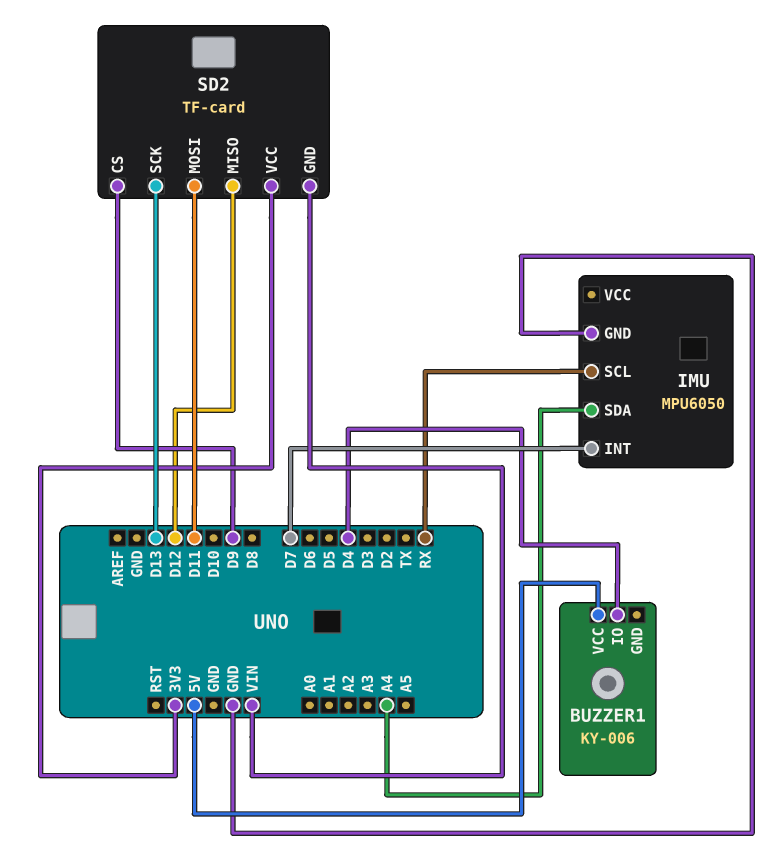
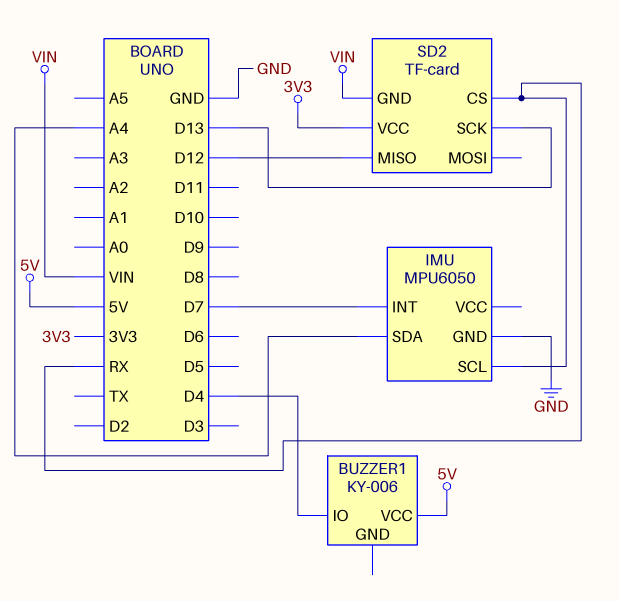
SD2 pin CS: D9 -> RX
SD2 pin MOSI: D11 -> none

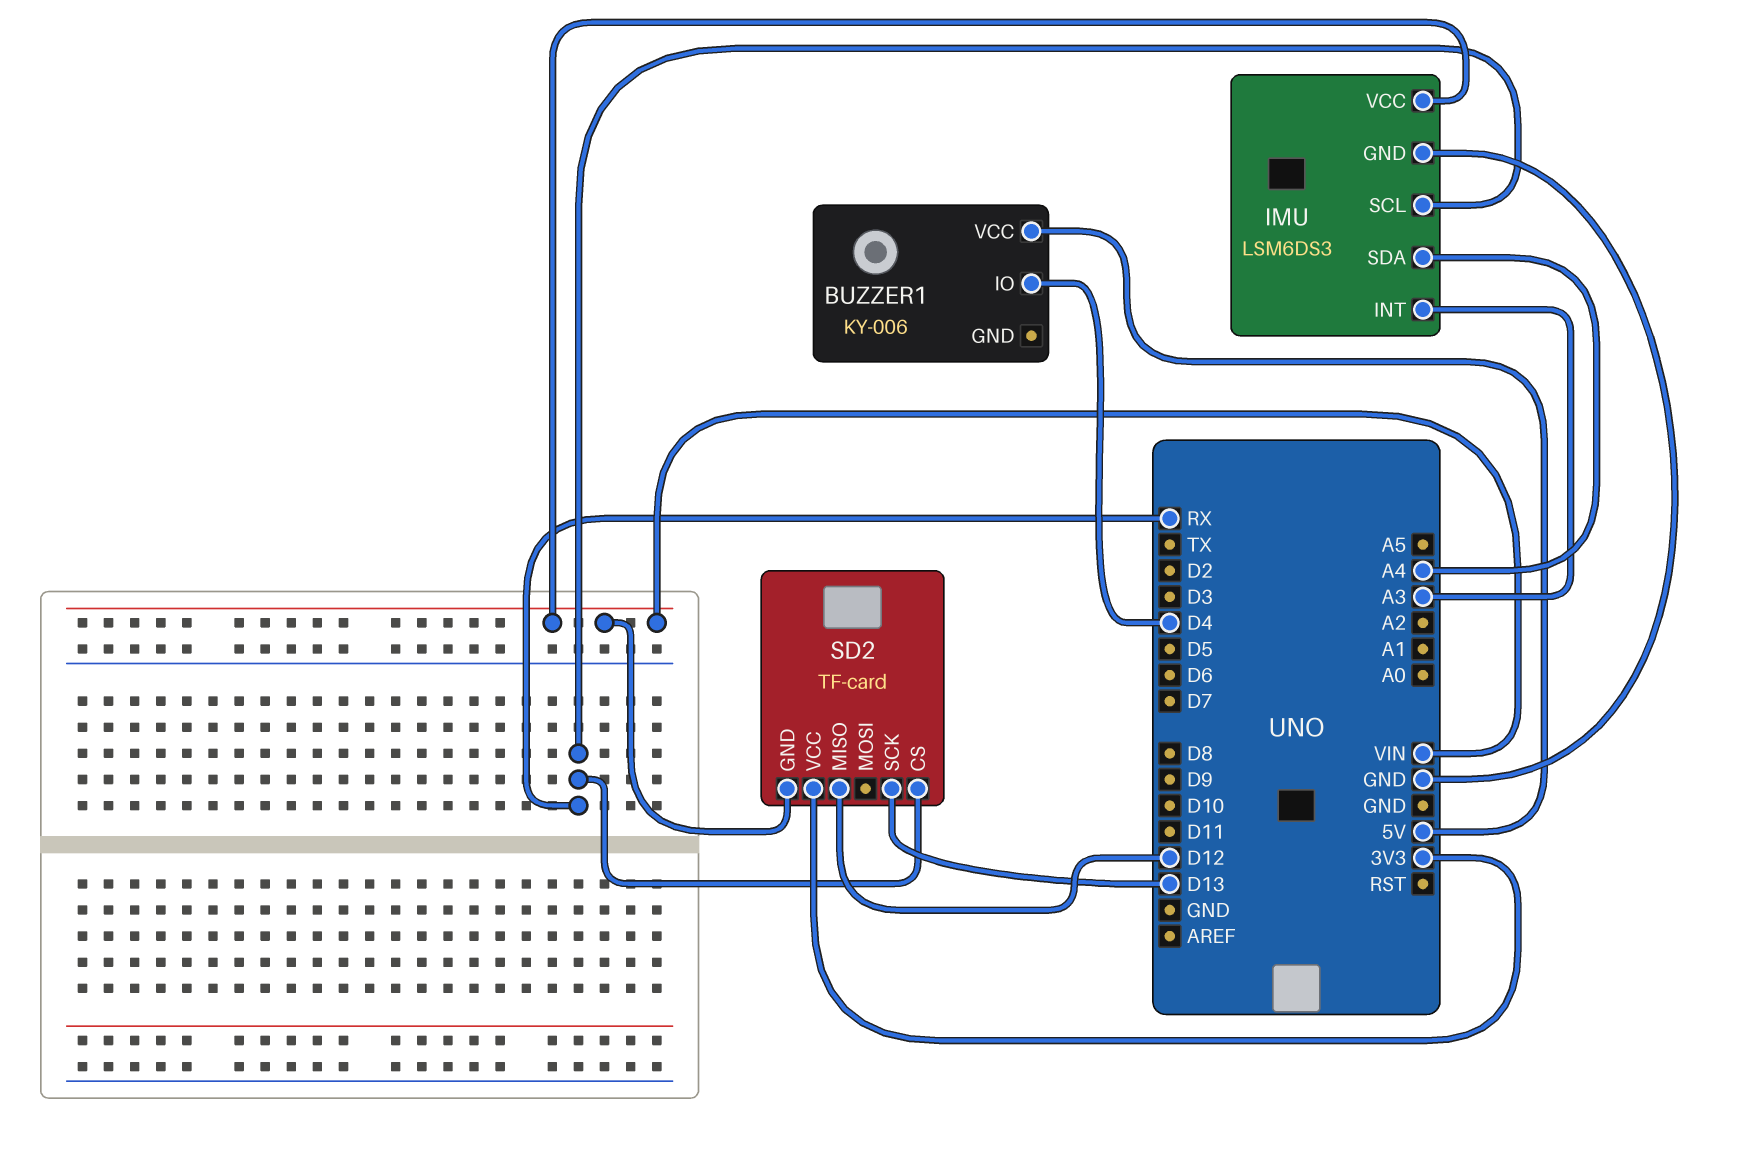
IMU: MPU6050 -> LSM6DS3
IMU pin INT: D7 -> A3
IMU pin VCC: none -> VIN

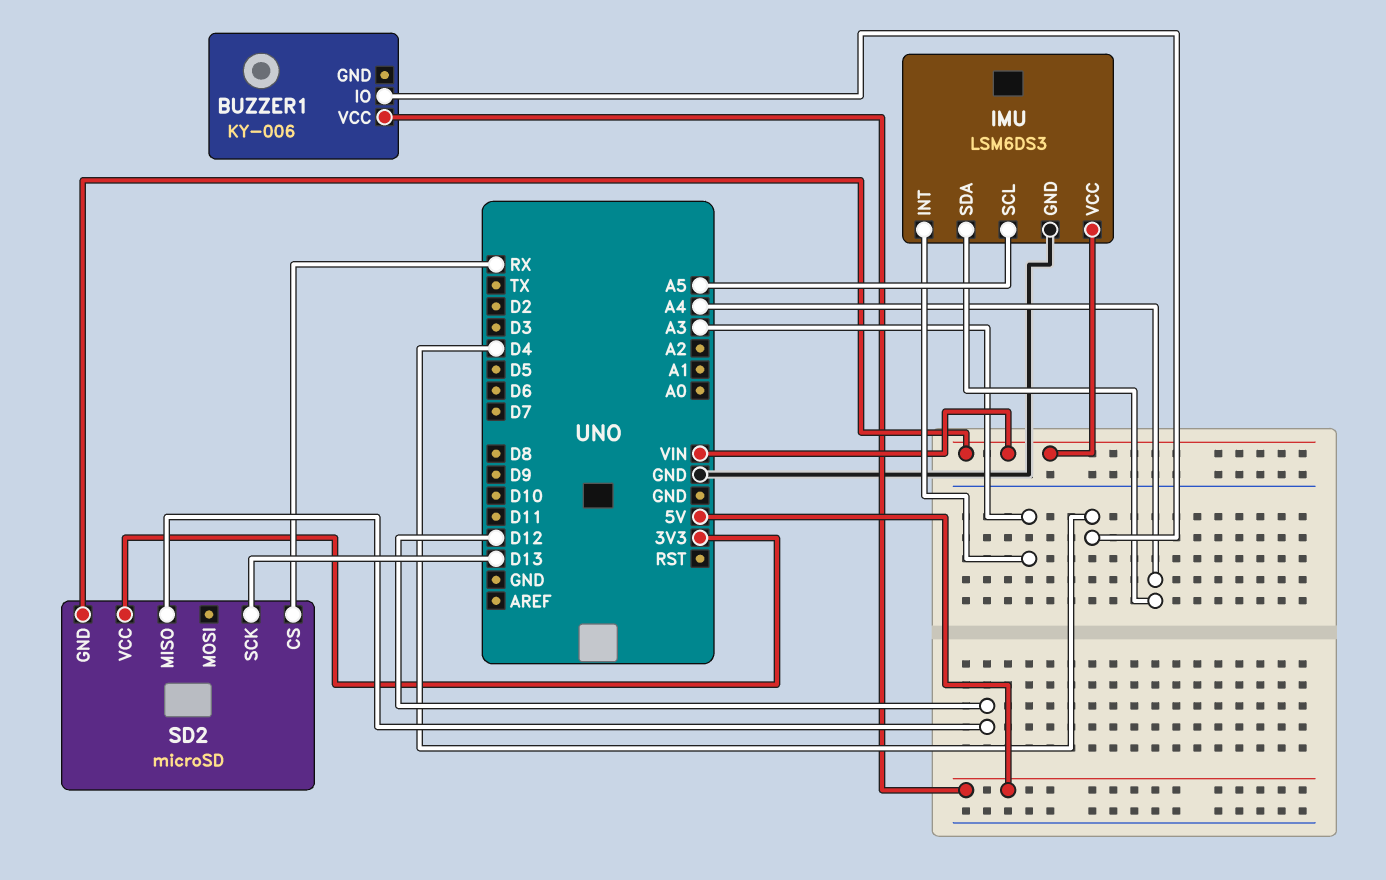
IMU pin SCL: RX -> A5
SD2: TF-card -> microSD

